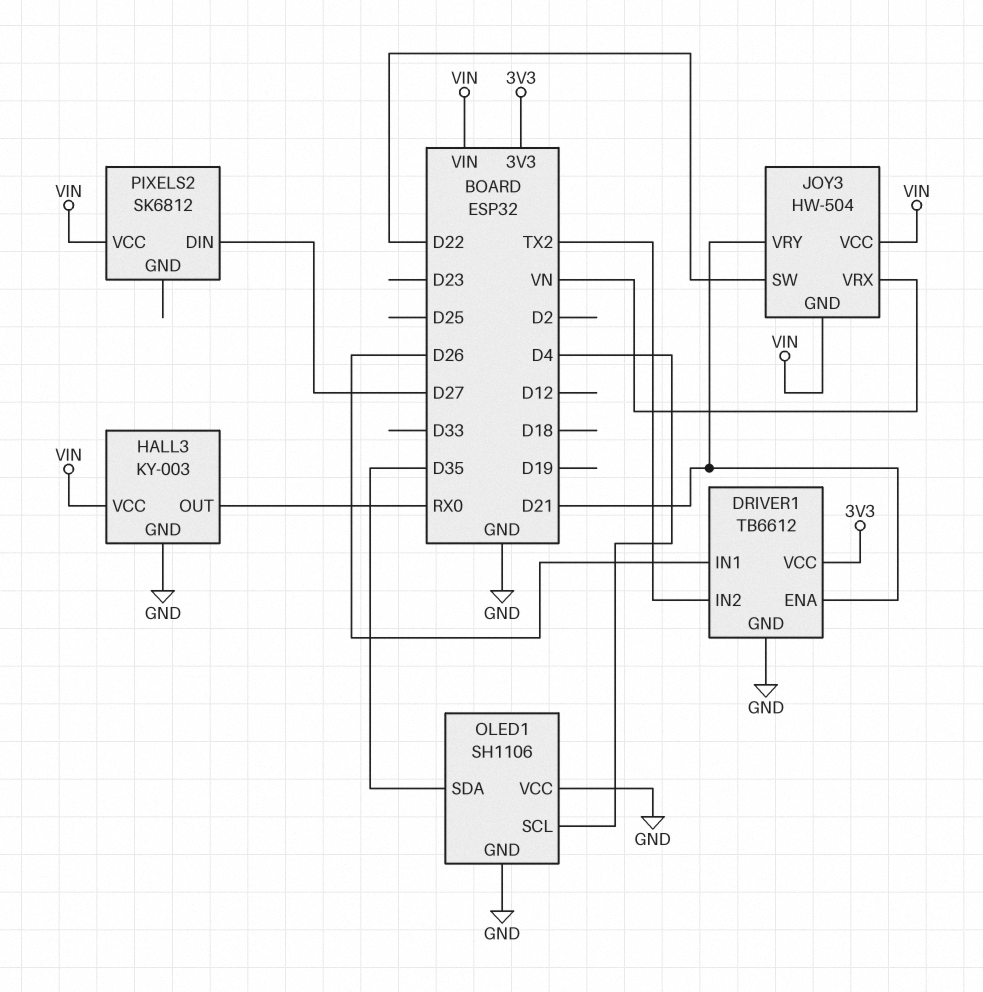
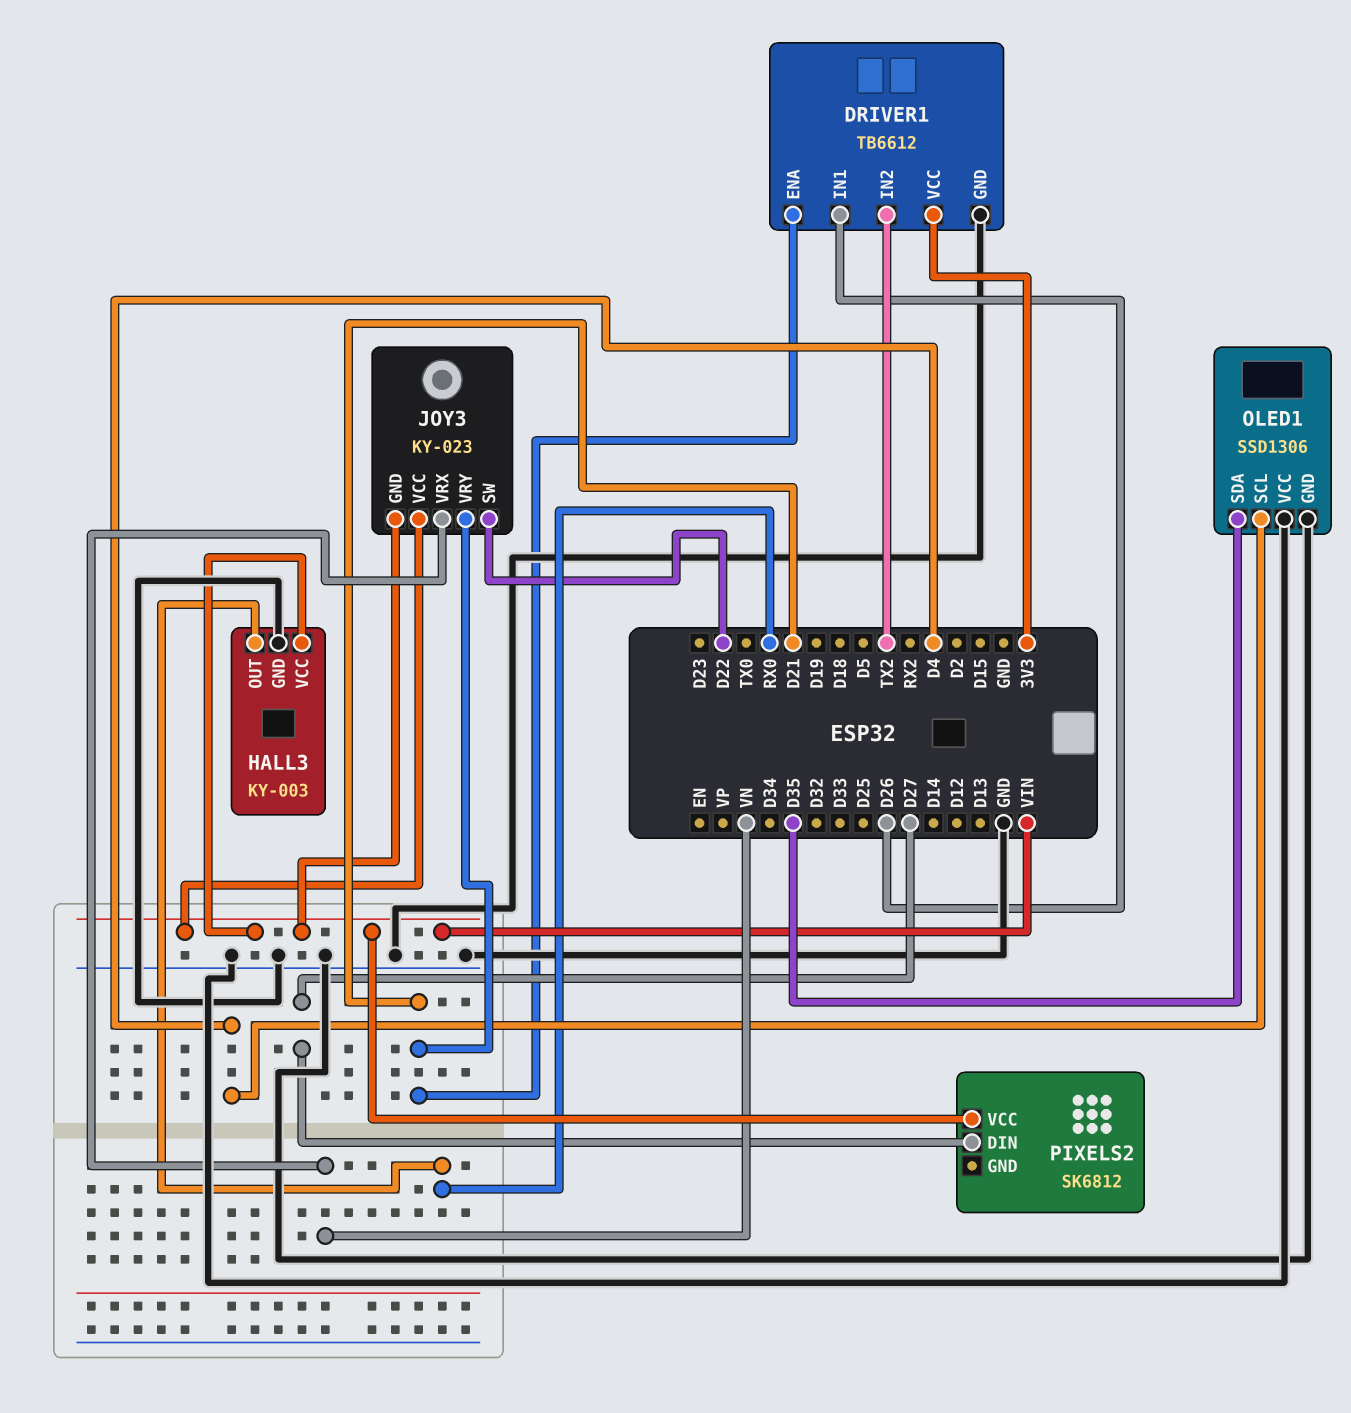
JOY3: HW-504 -> KY-023
OLED1: SH1106 -> SSD1306

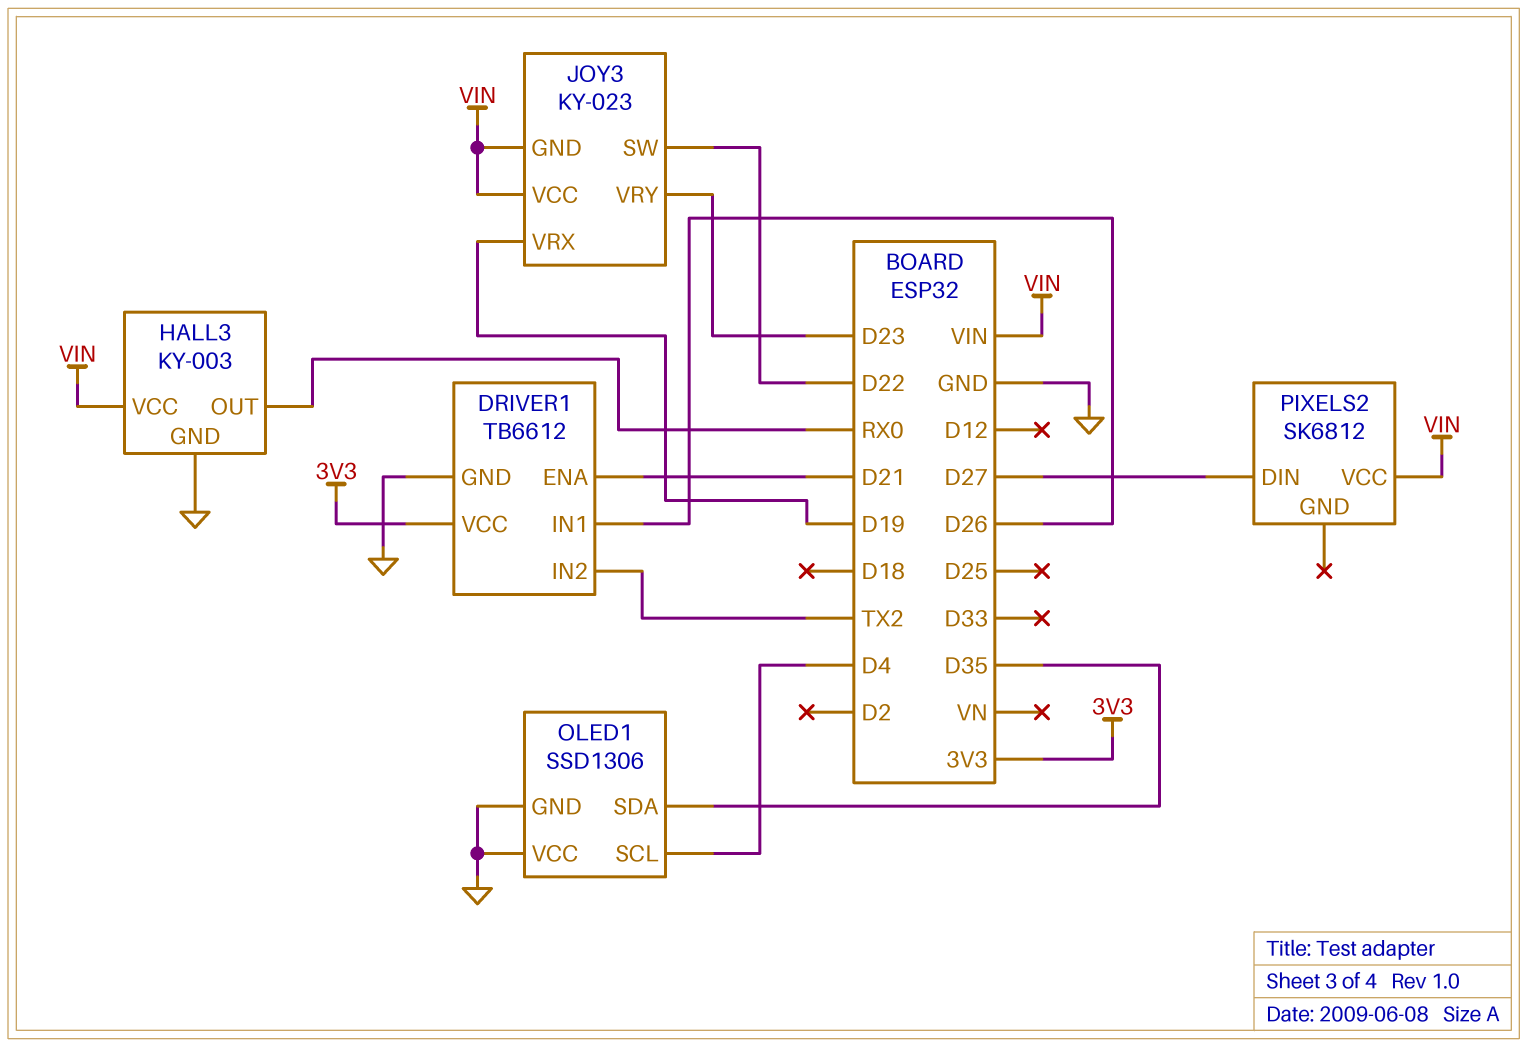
JOY3 pin VRX: VN -> D19
JOY3 pin VRY: D21 -> D23

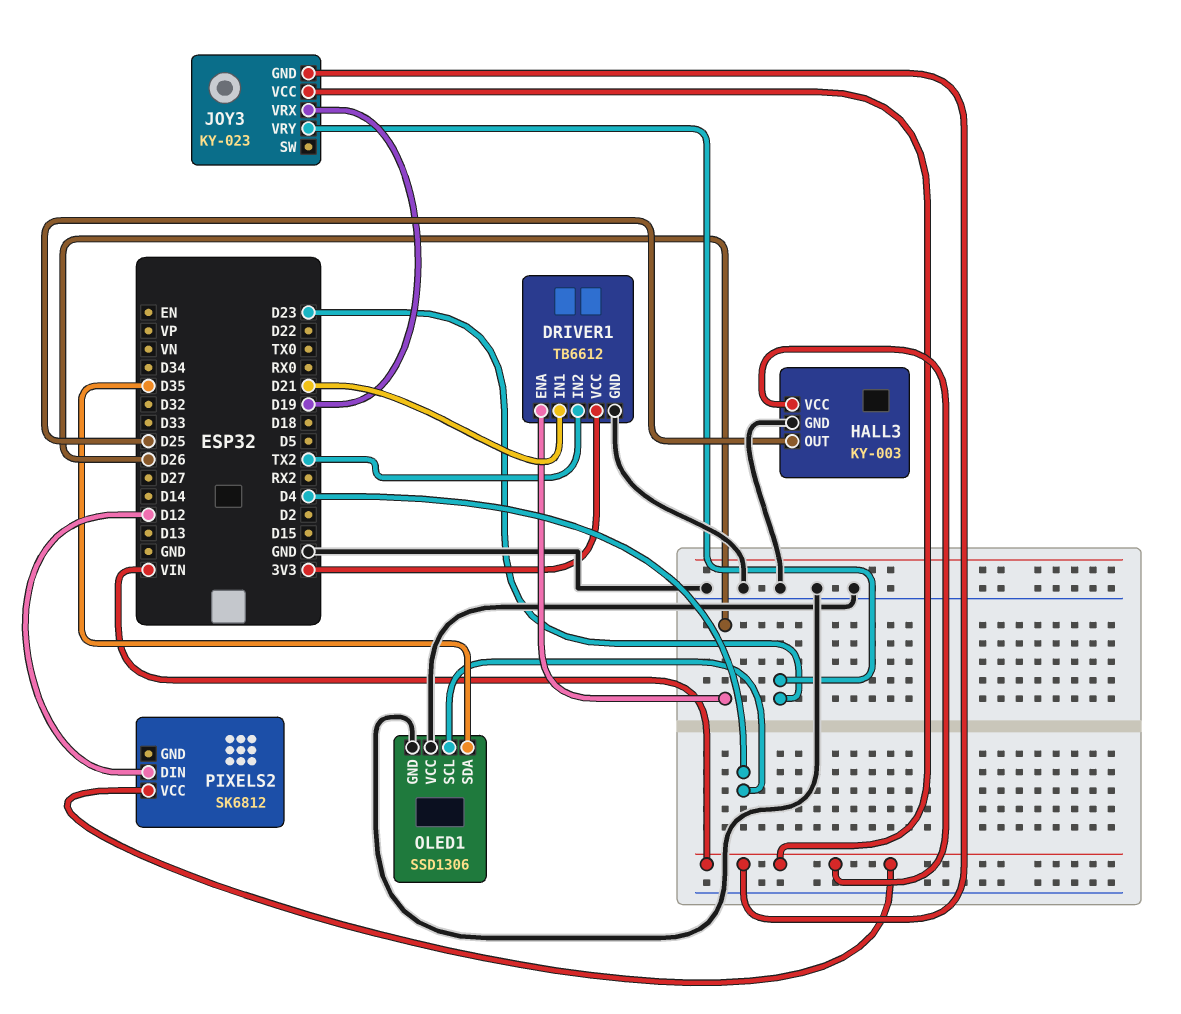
DRIVER1 pin ENA: D21 -> D26
DRIVER1 pin IN1: D26 -> D21
HALL3 pin OUT: RX0 -> D25
JOY3 pin SW: D22 -> none
PIXELS2 pin DIN: D27 -> D12

